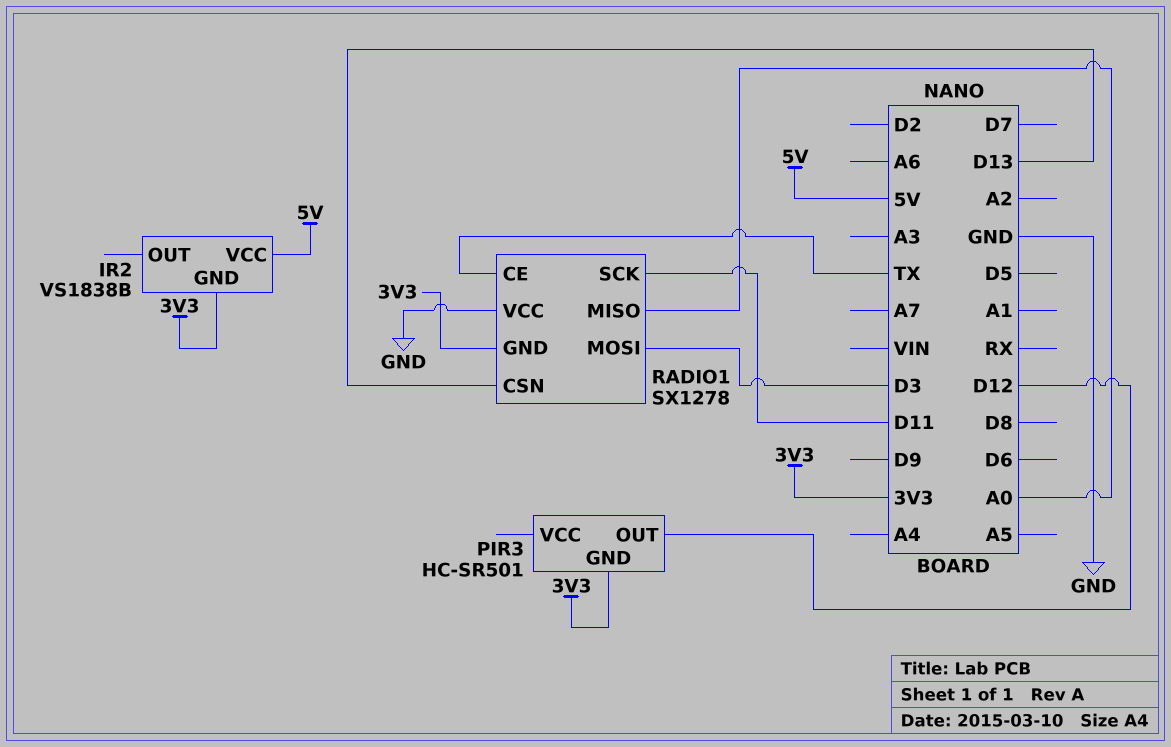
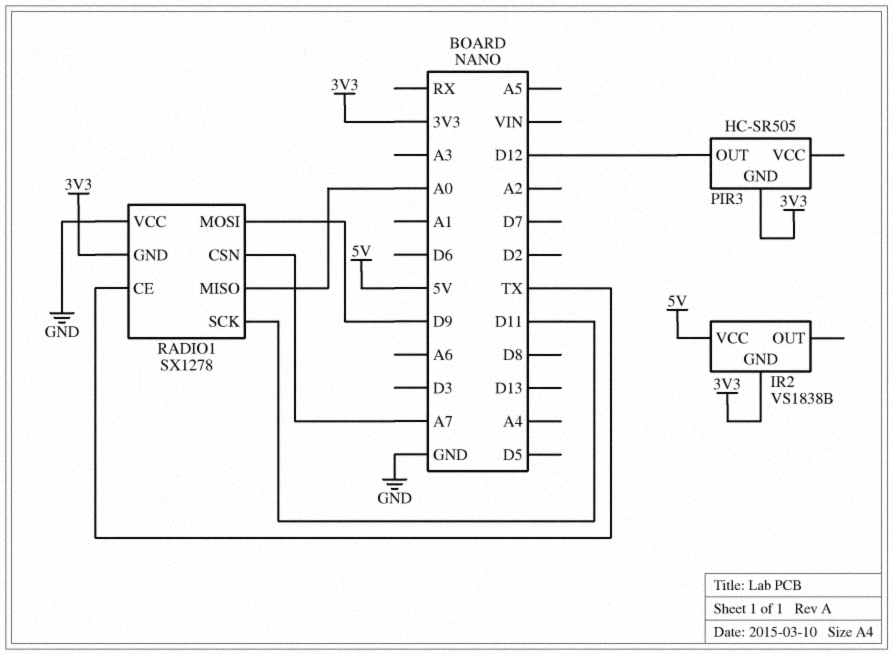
PIR3: HC-SR501 -> HC-SR505
RADIO1 pin CSN: D13 -> A7
RADIO1 pin MOSI: D3 -> D9

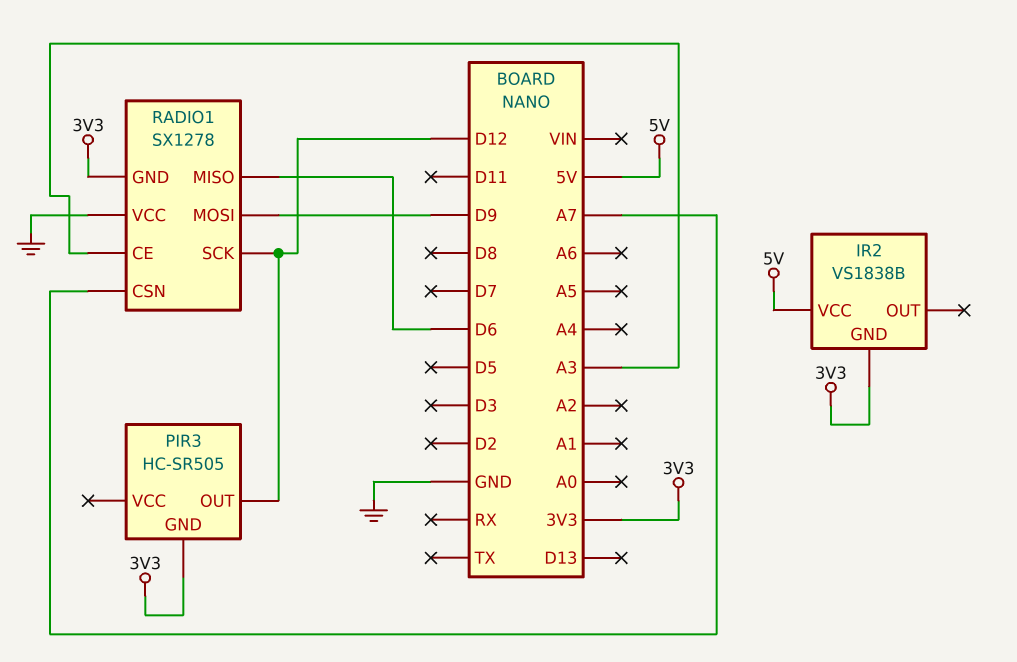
RADIO1 pin CE: TX -> A3
RADIO1 pin MISO: A0 -> D6
RADIO1 pin SCK: D11 -> D12

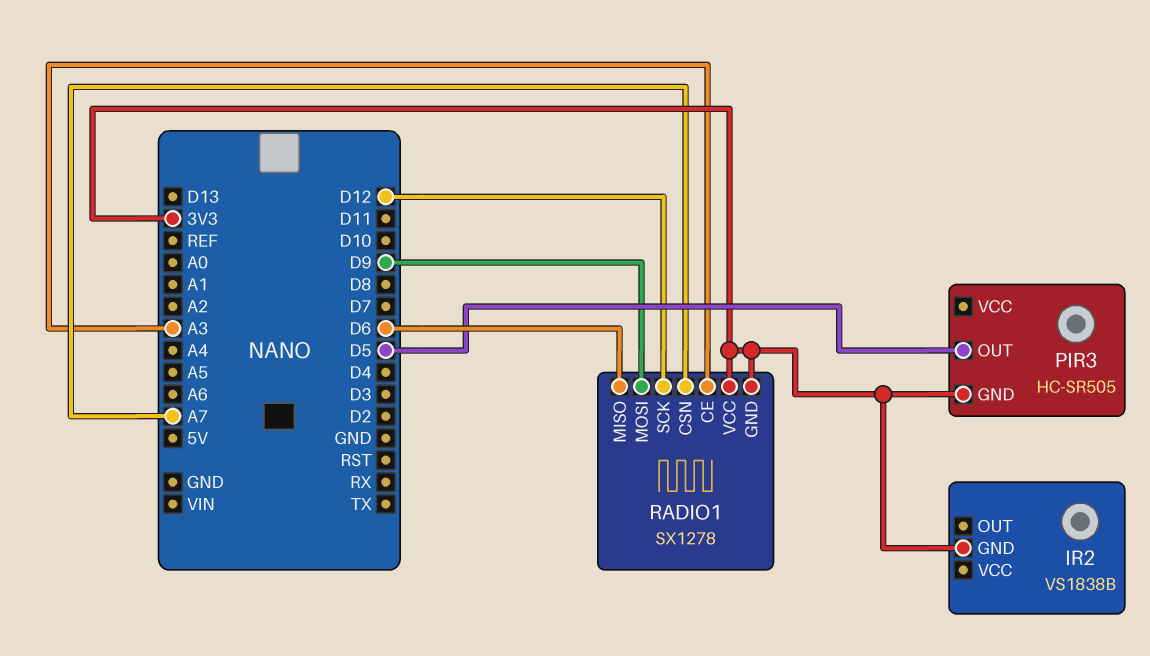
IR2 pin VCC: 5V -> none
PIR3 pin OUT: D12 -> D5
RADIO1 pin VCC: GND -> 3V3

